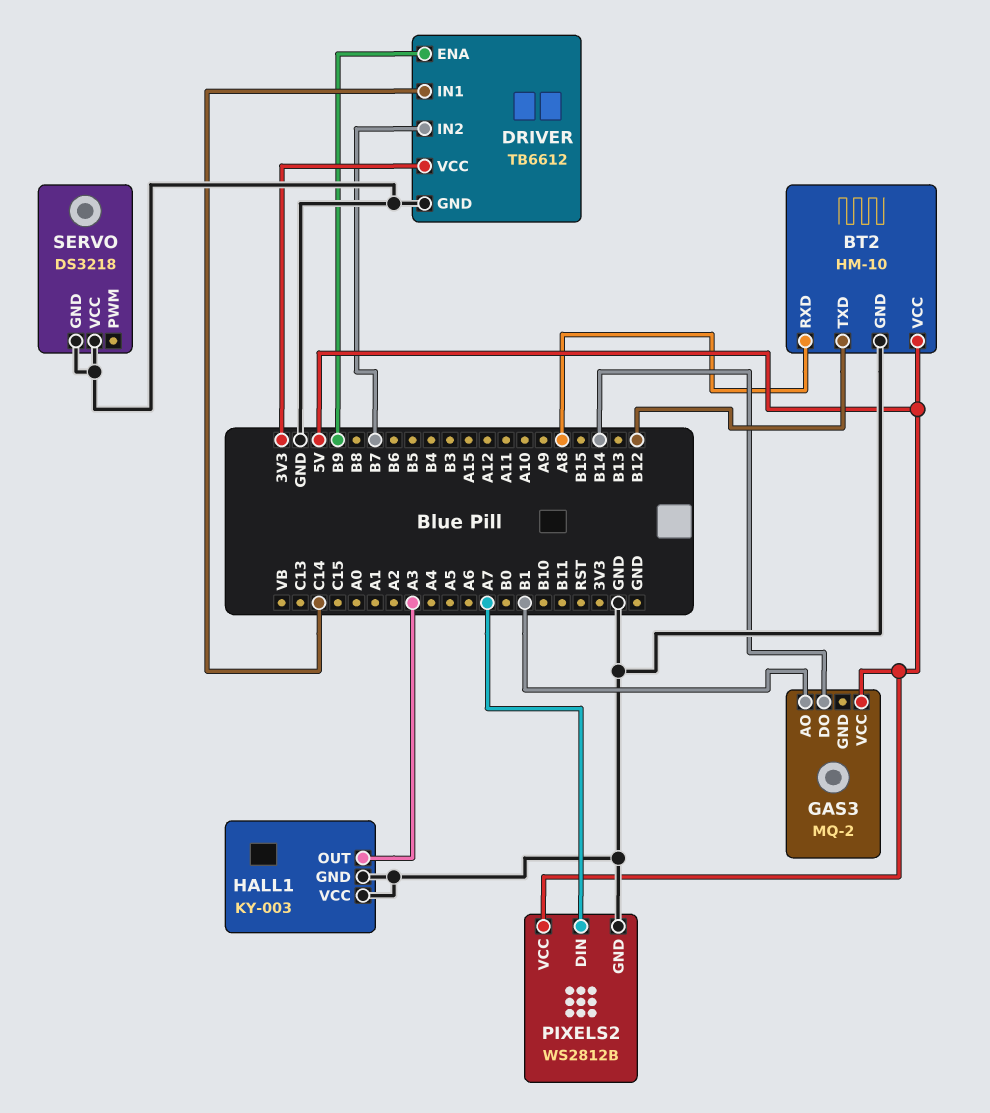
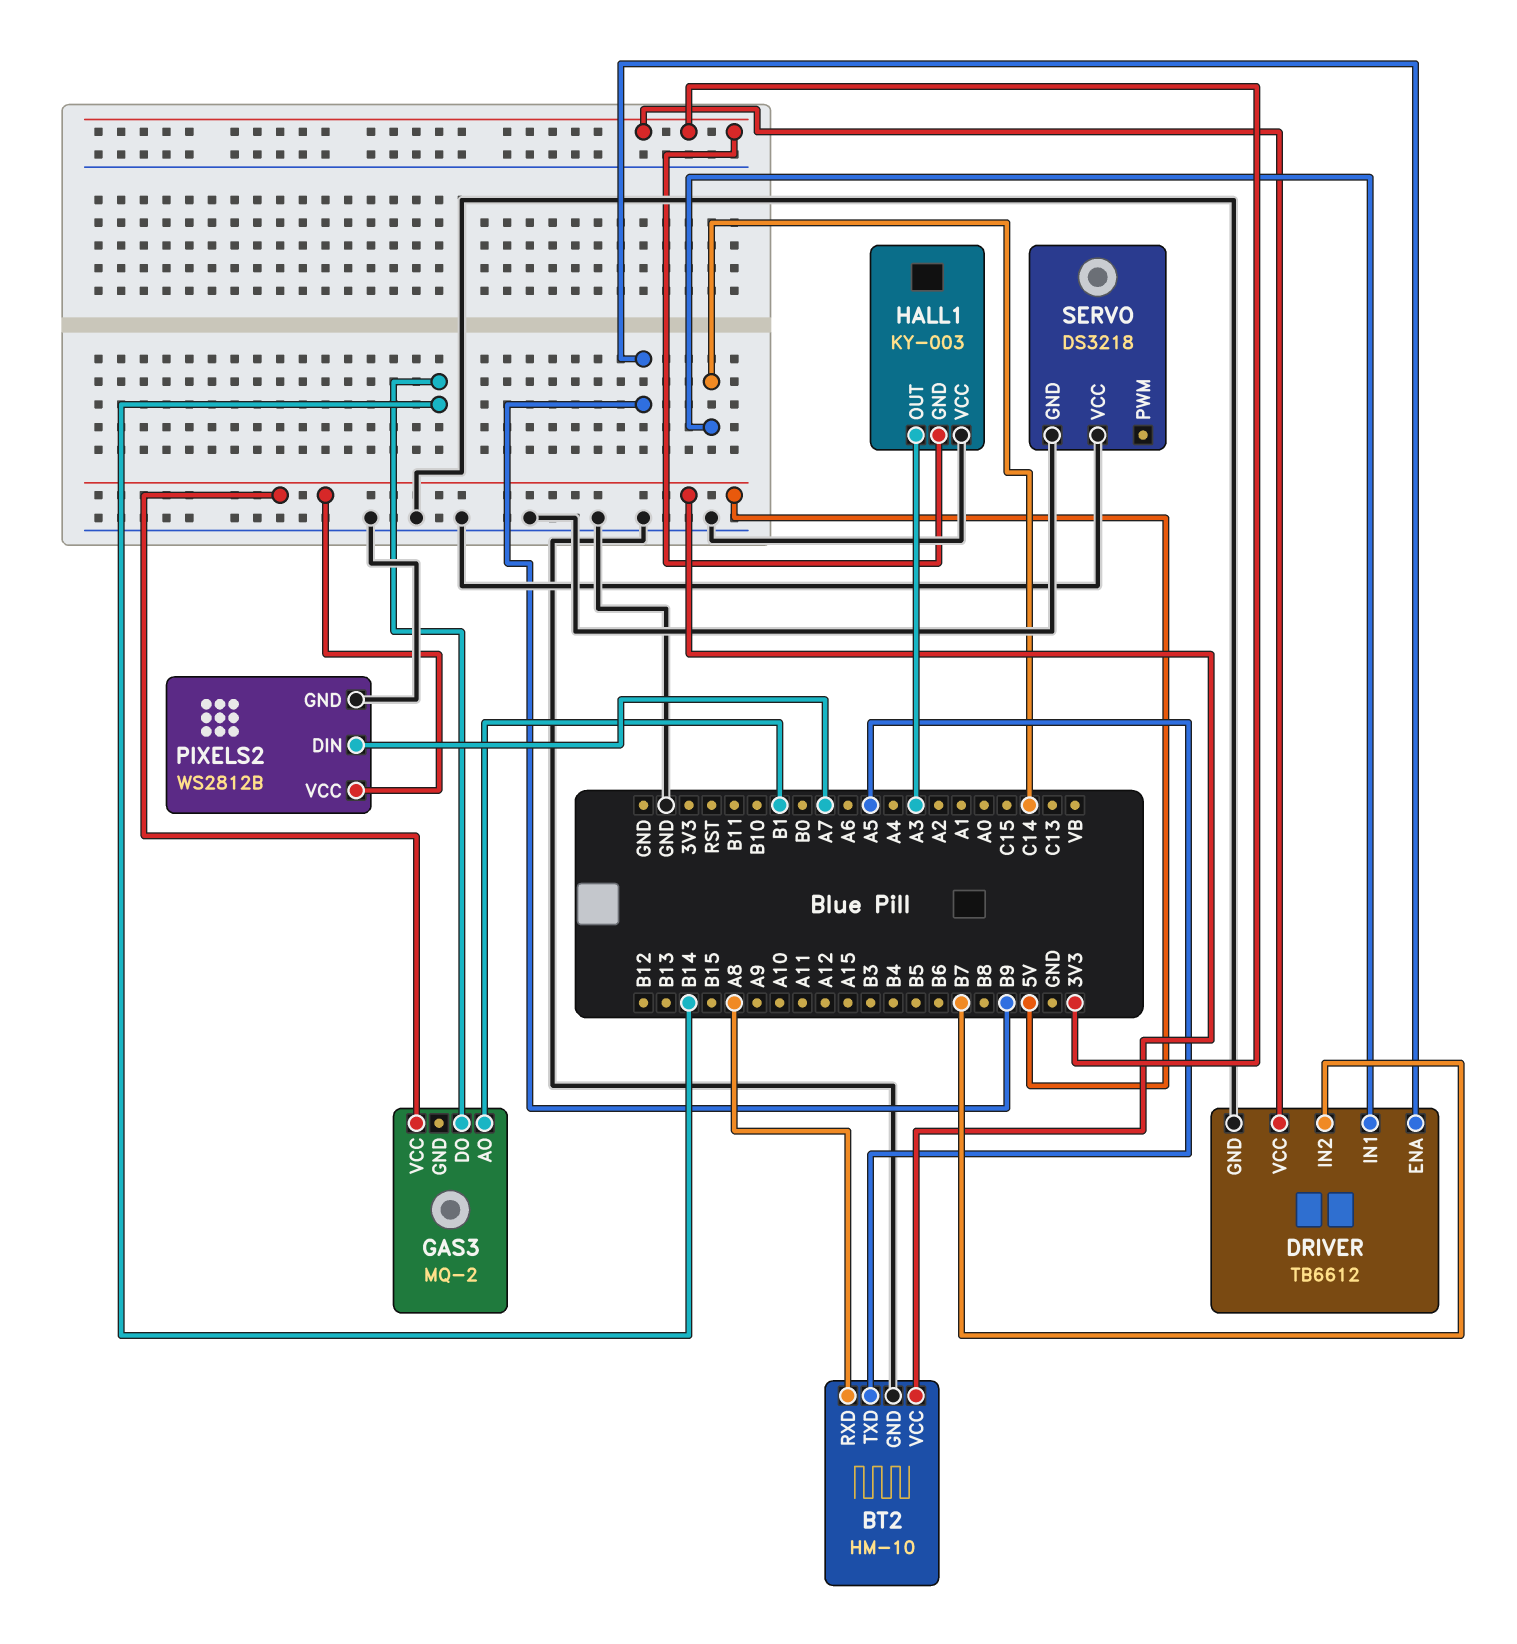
BT2 pin TXD: B12 -> A5
HALL1 pin GND: GND -> 3V3

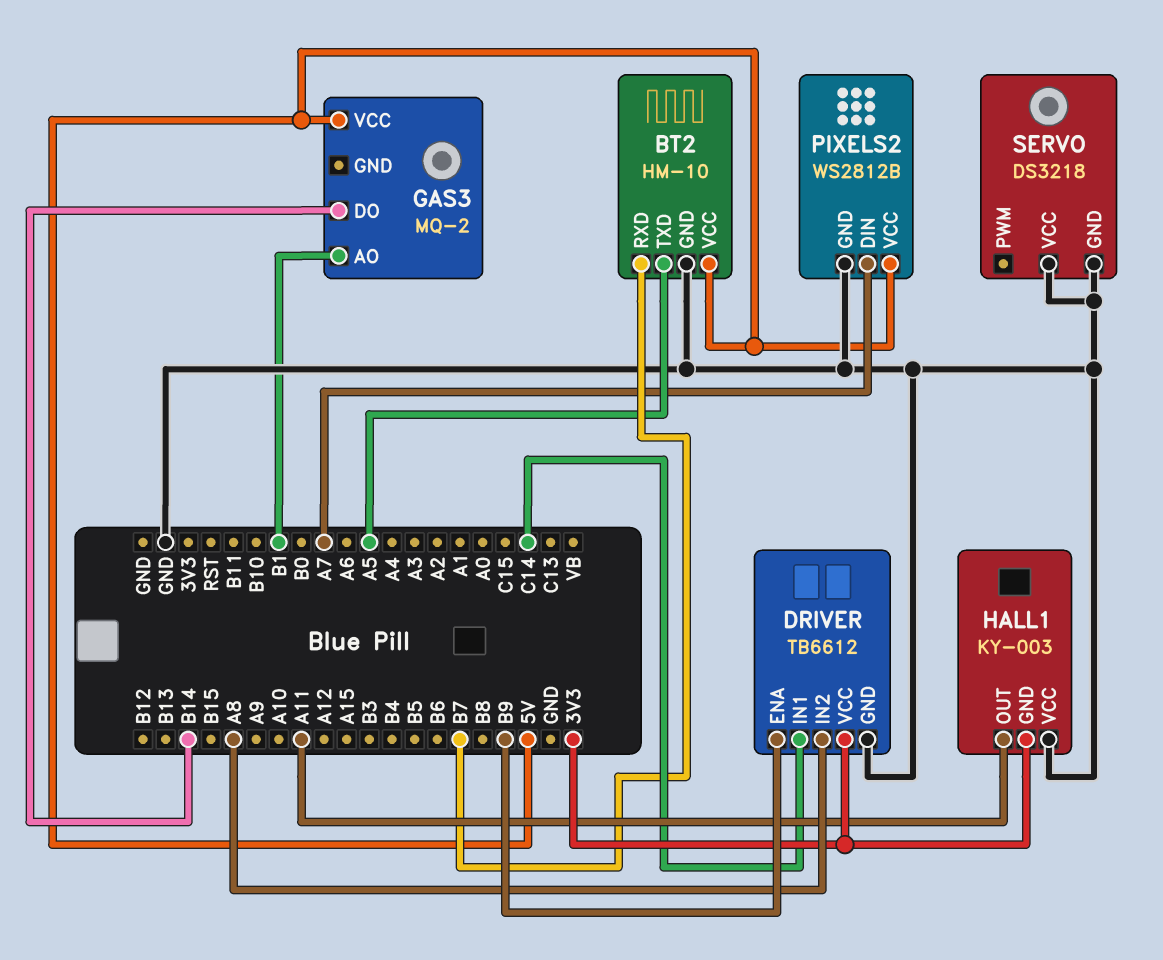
BT2 pin RXD: A8 -> B7
DRIVER pin IN2: B7 -> A8
HALL1 pin OUT: A3 -> A11

